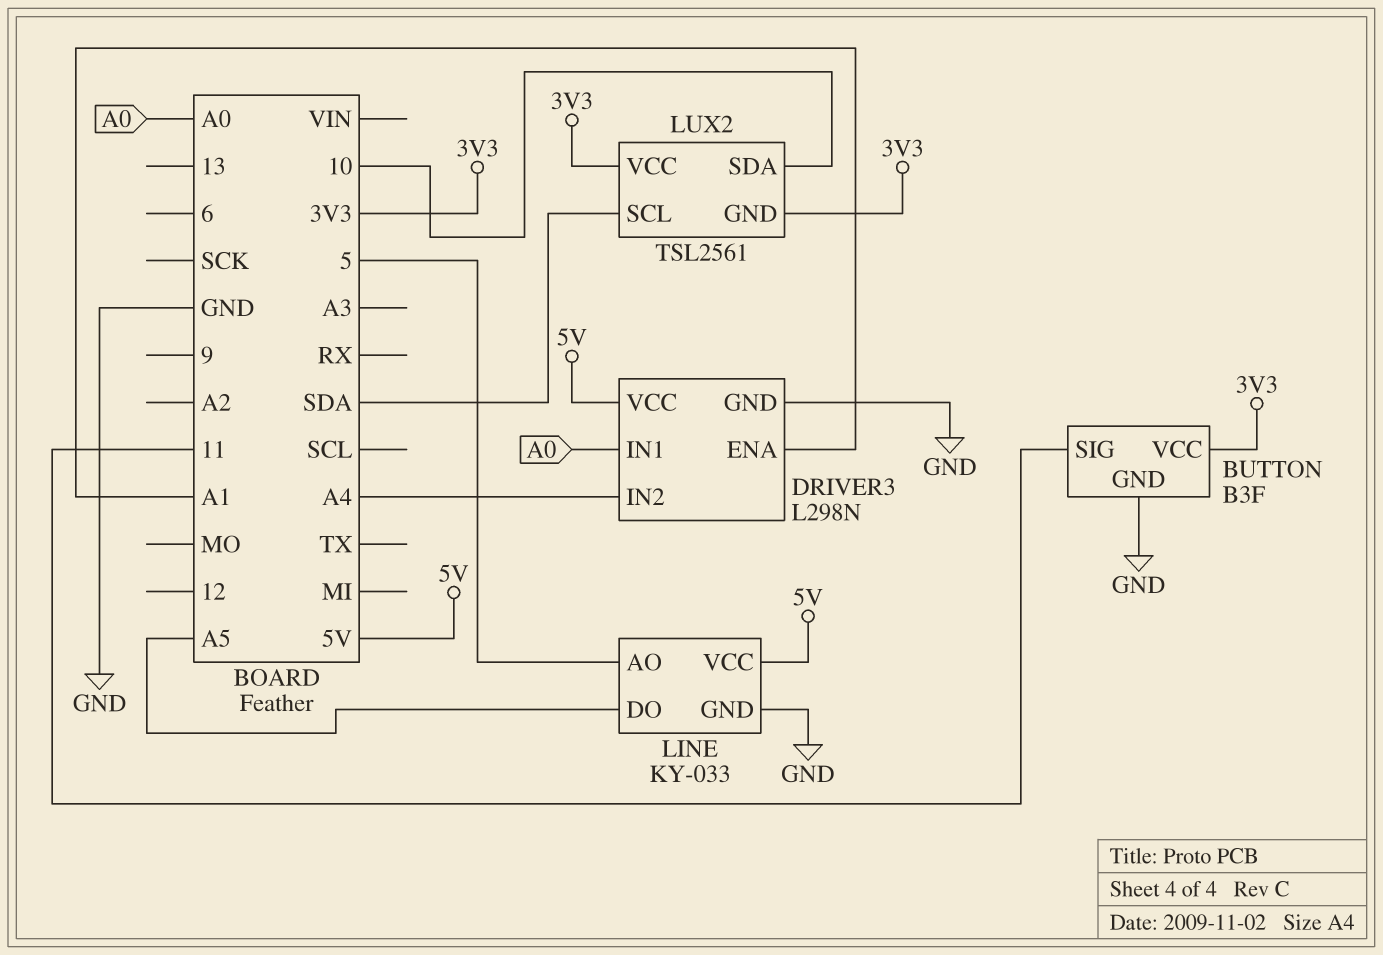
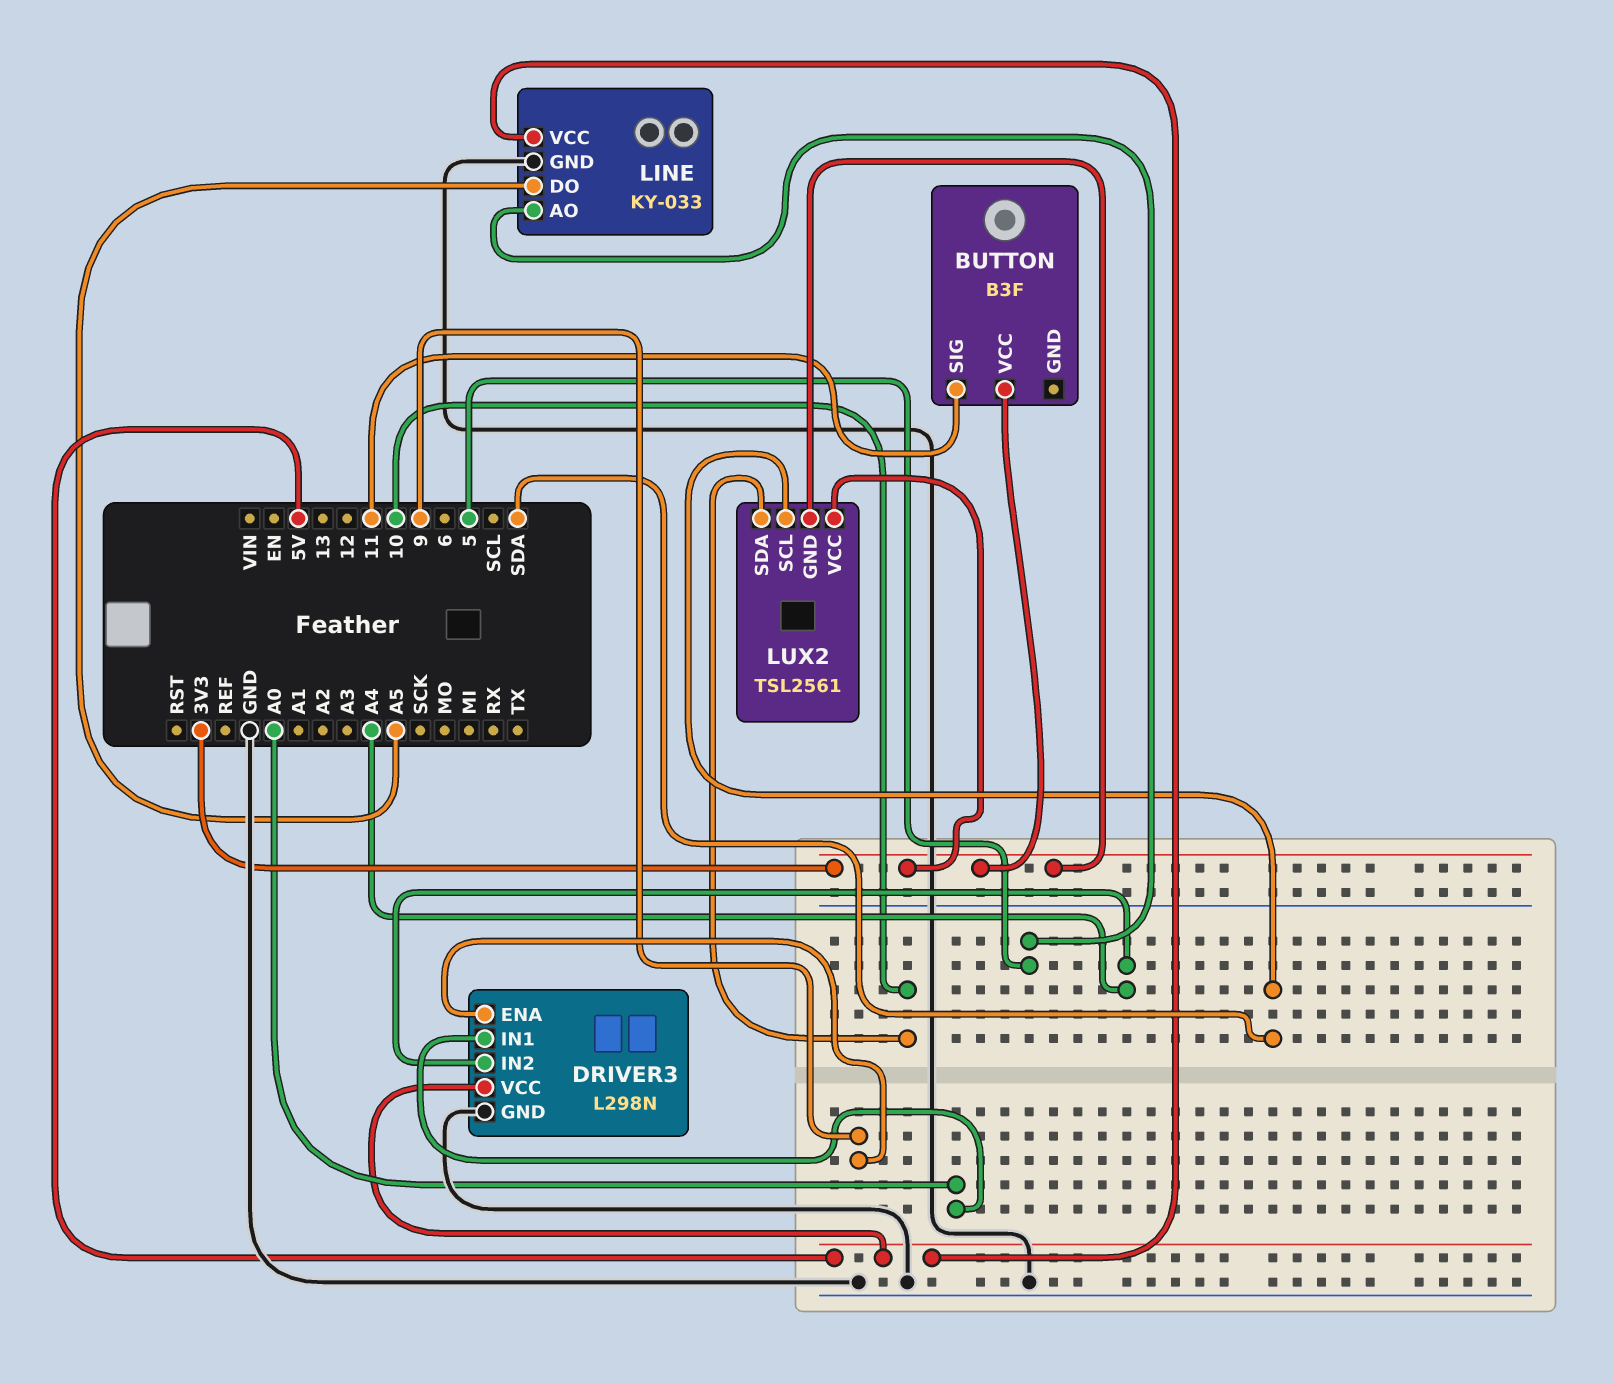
BUTTON pin GND: GND -> none
DRIVER3 pin ENA: A1 -> 9

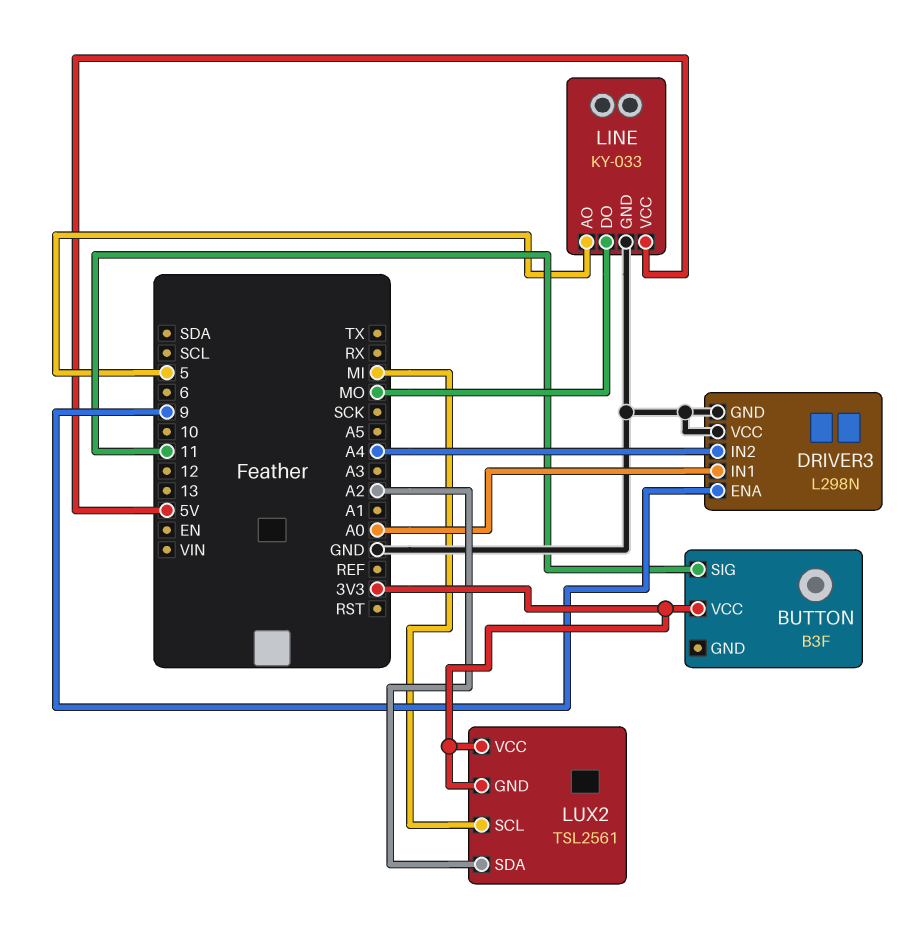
DRIVER3 pin VCC: 5V -> GND
LINE pin DO: A5 -> MO
LUX2 pin SCL: SDA -> MI
LUX2 pin SDA: 10 -> A2

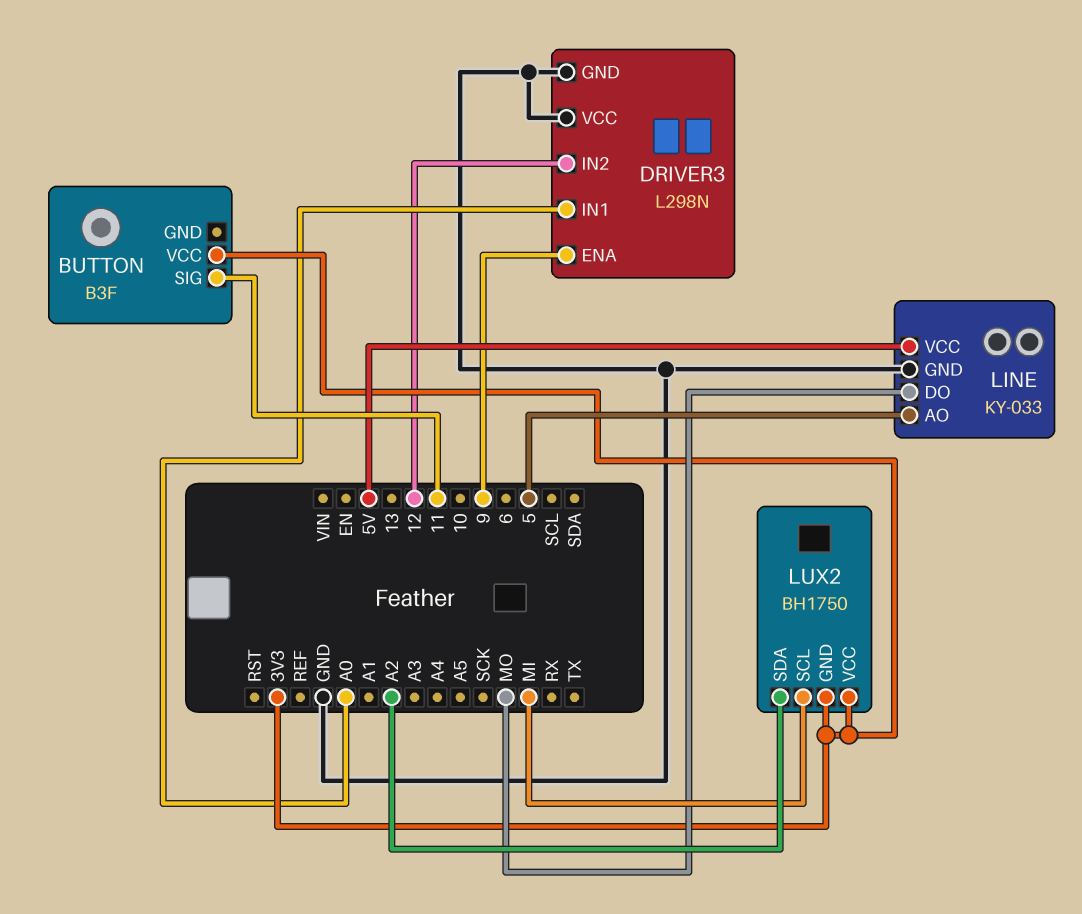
DRIVER3 pin IN2: A4 -> 12
LUX2: TSL2561 -> BH1750

